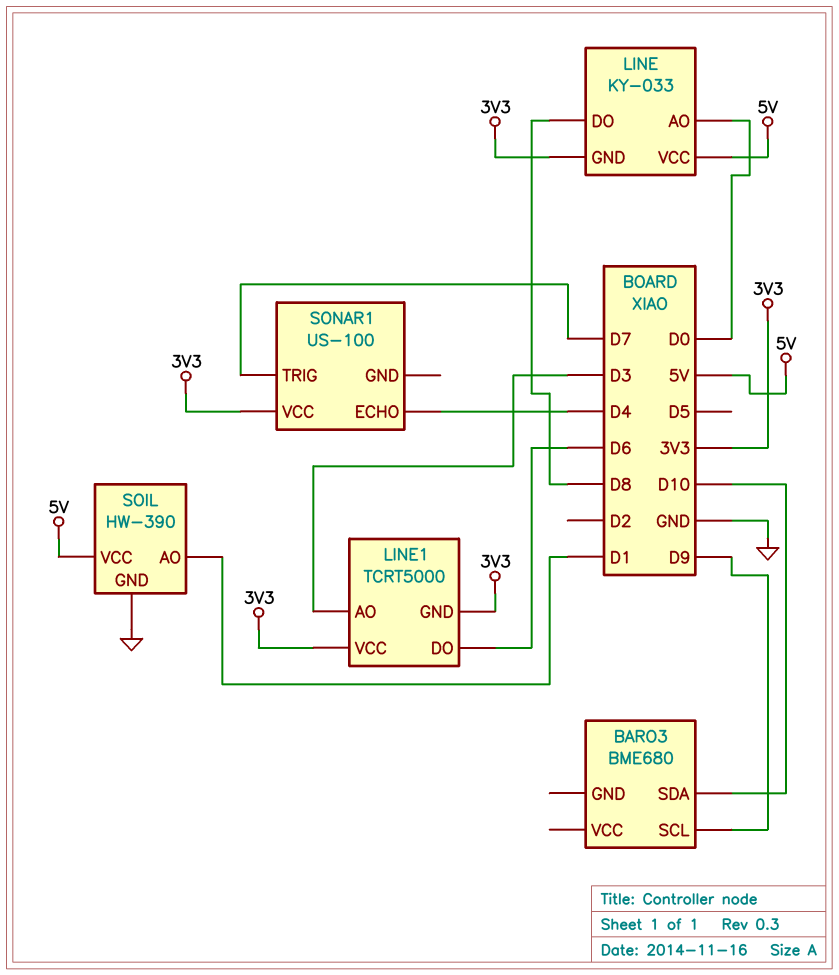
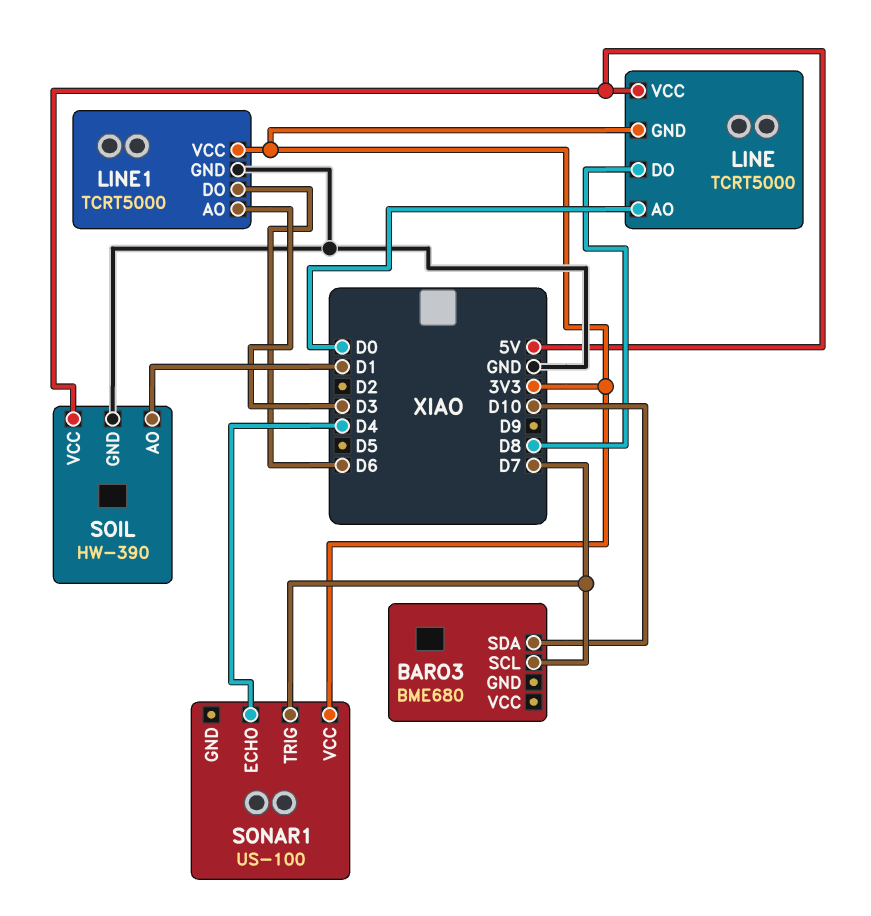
BARO3 pin SCL: D9 -> D7
LINE: KY-033 -> TCRT5000
LINE1 pin GND: 3V3 -> GND

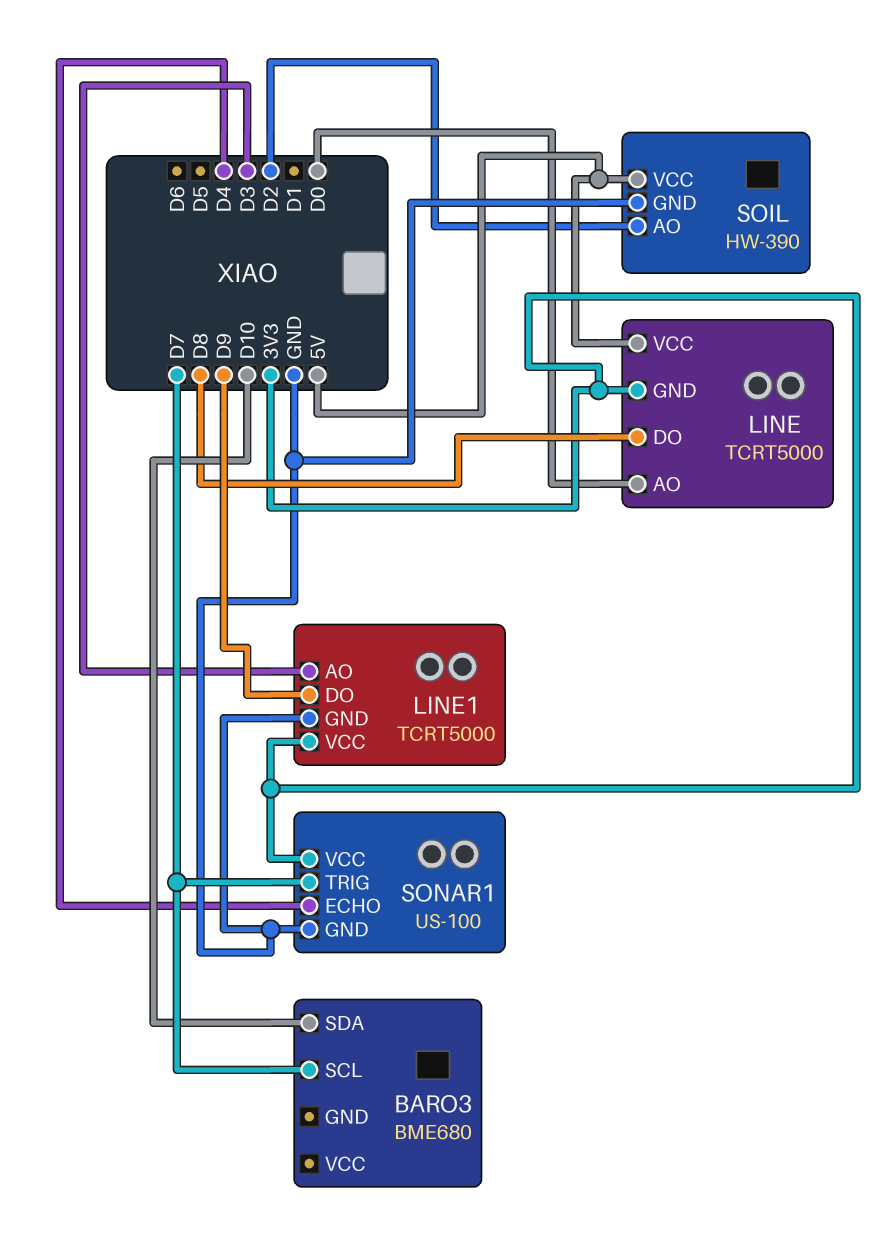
LINE1 pin DO: D6 -> D9
SOIL pin AO: D1 -> D2
SONAR1 pin GND: none -> GND

